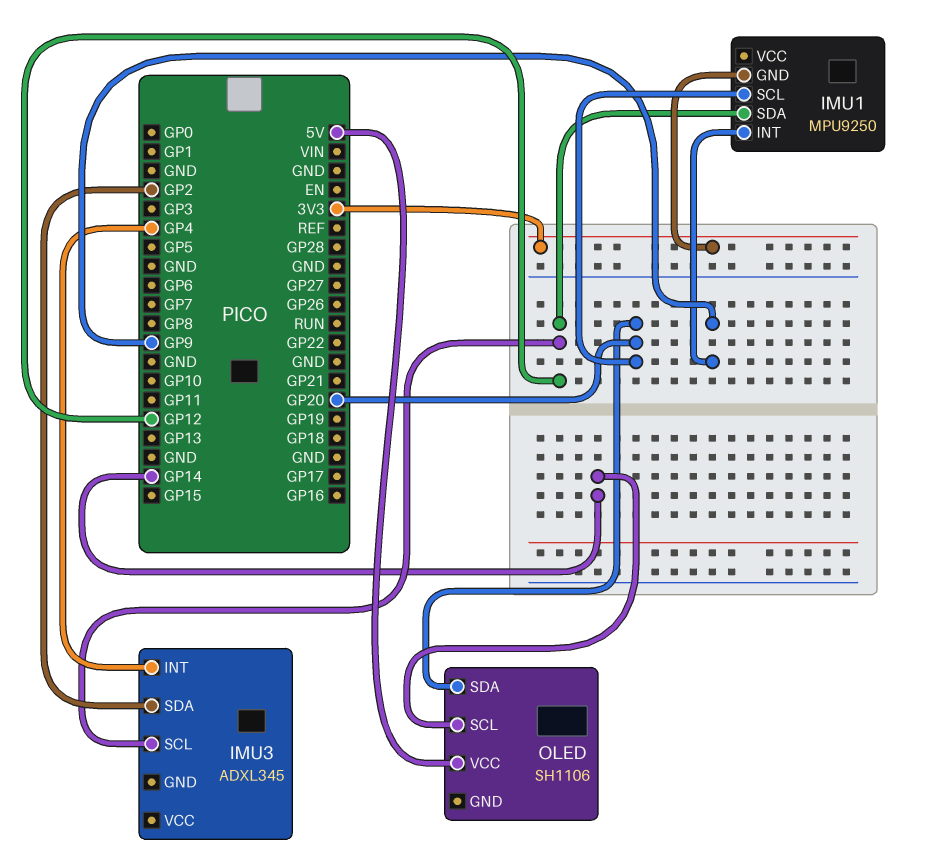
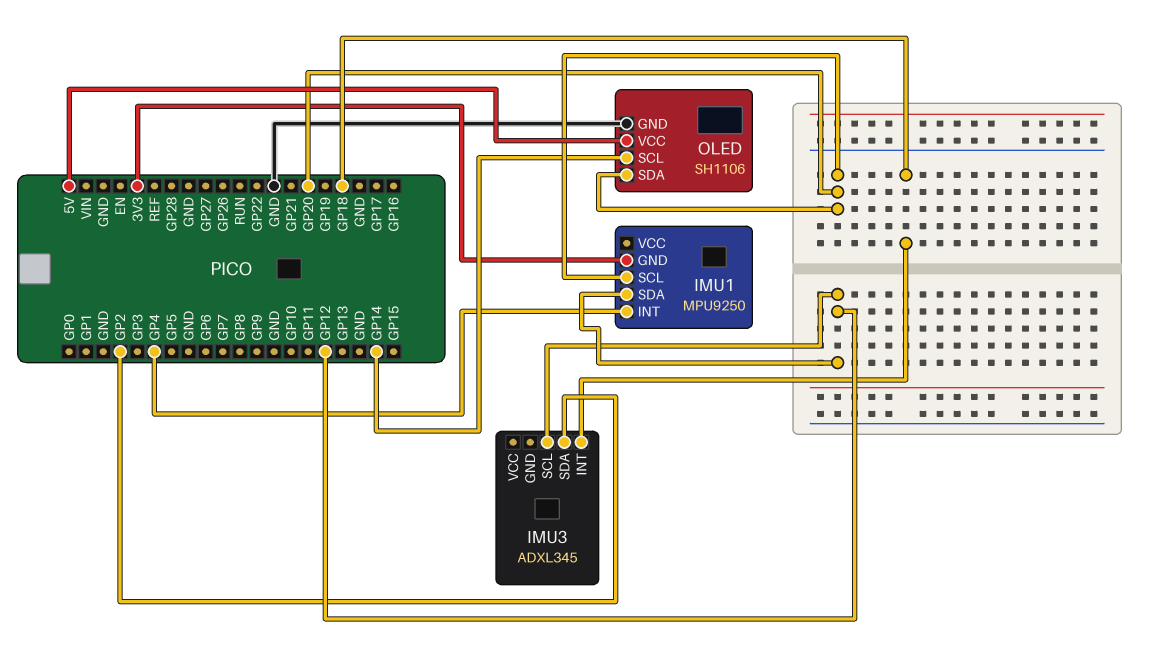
IMU1 pin INT: GP9 -> GP4
IMU3 pin INT: GP4 -> GP18
OLED pin GND: none -> GND

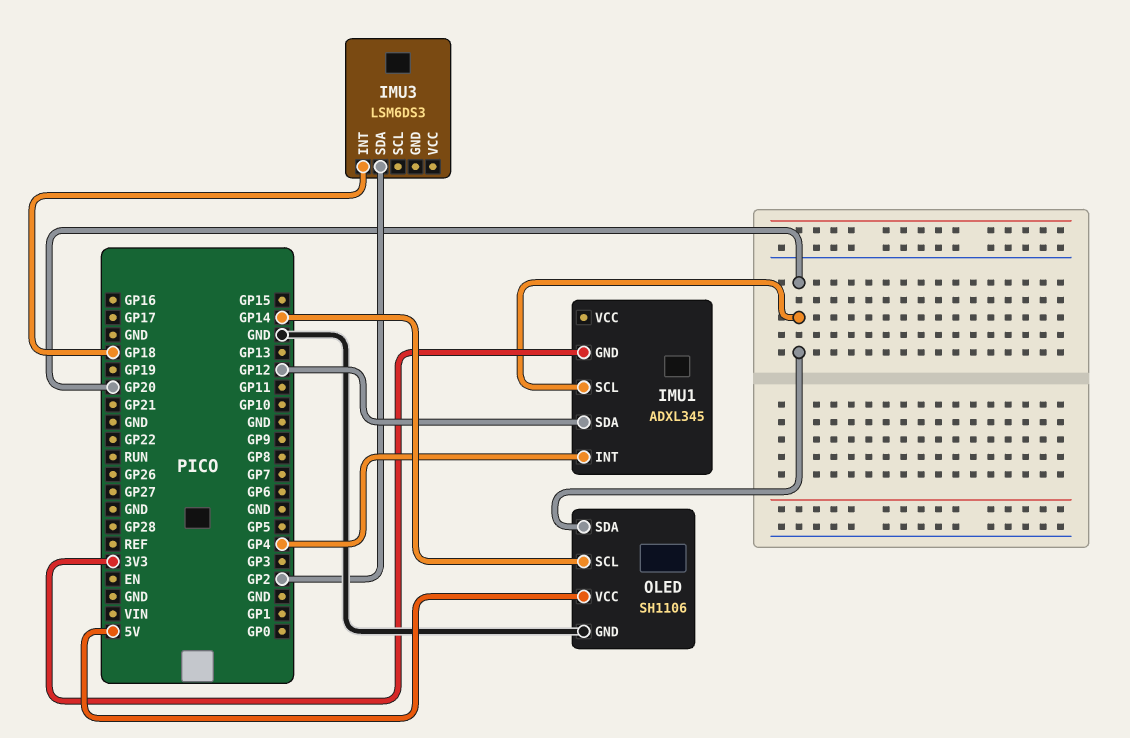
IMU1: MPU9250 -> ADXL345
IMU3: ADXL345 -> LSM6DS3
IMU3 pin SCL: GP12 -> none

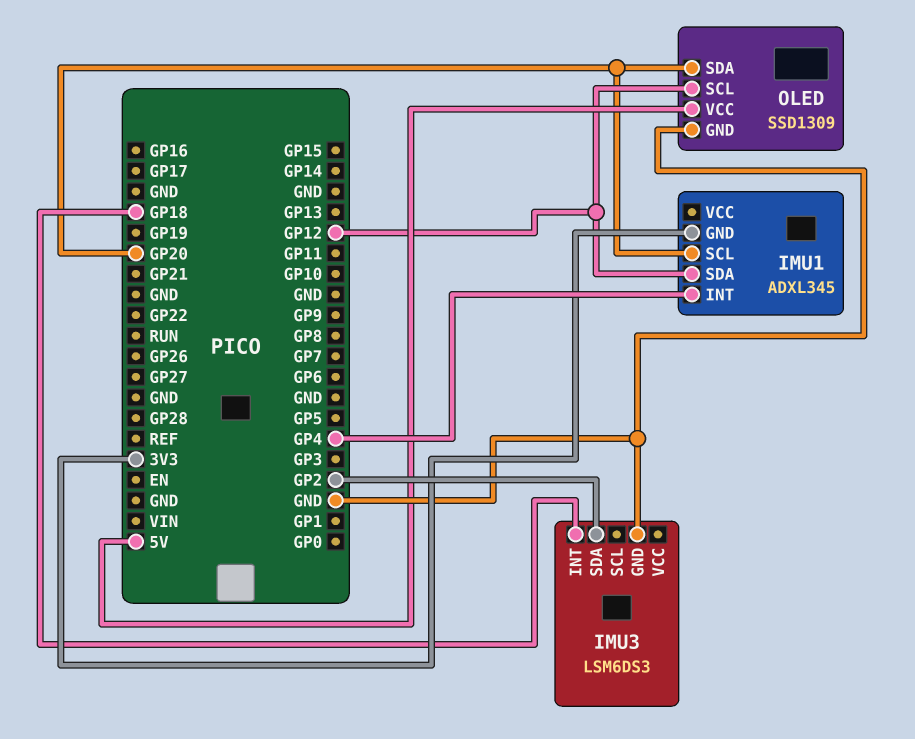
IMU3 pin GND: none -> GND
OLED: SH1106 -> SSD1309
OLED pin SCL: GP14 -> GP12

